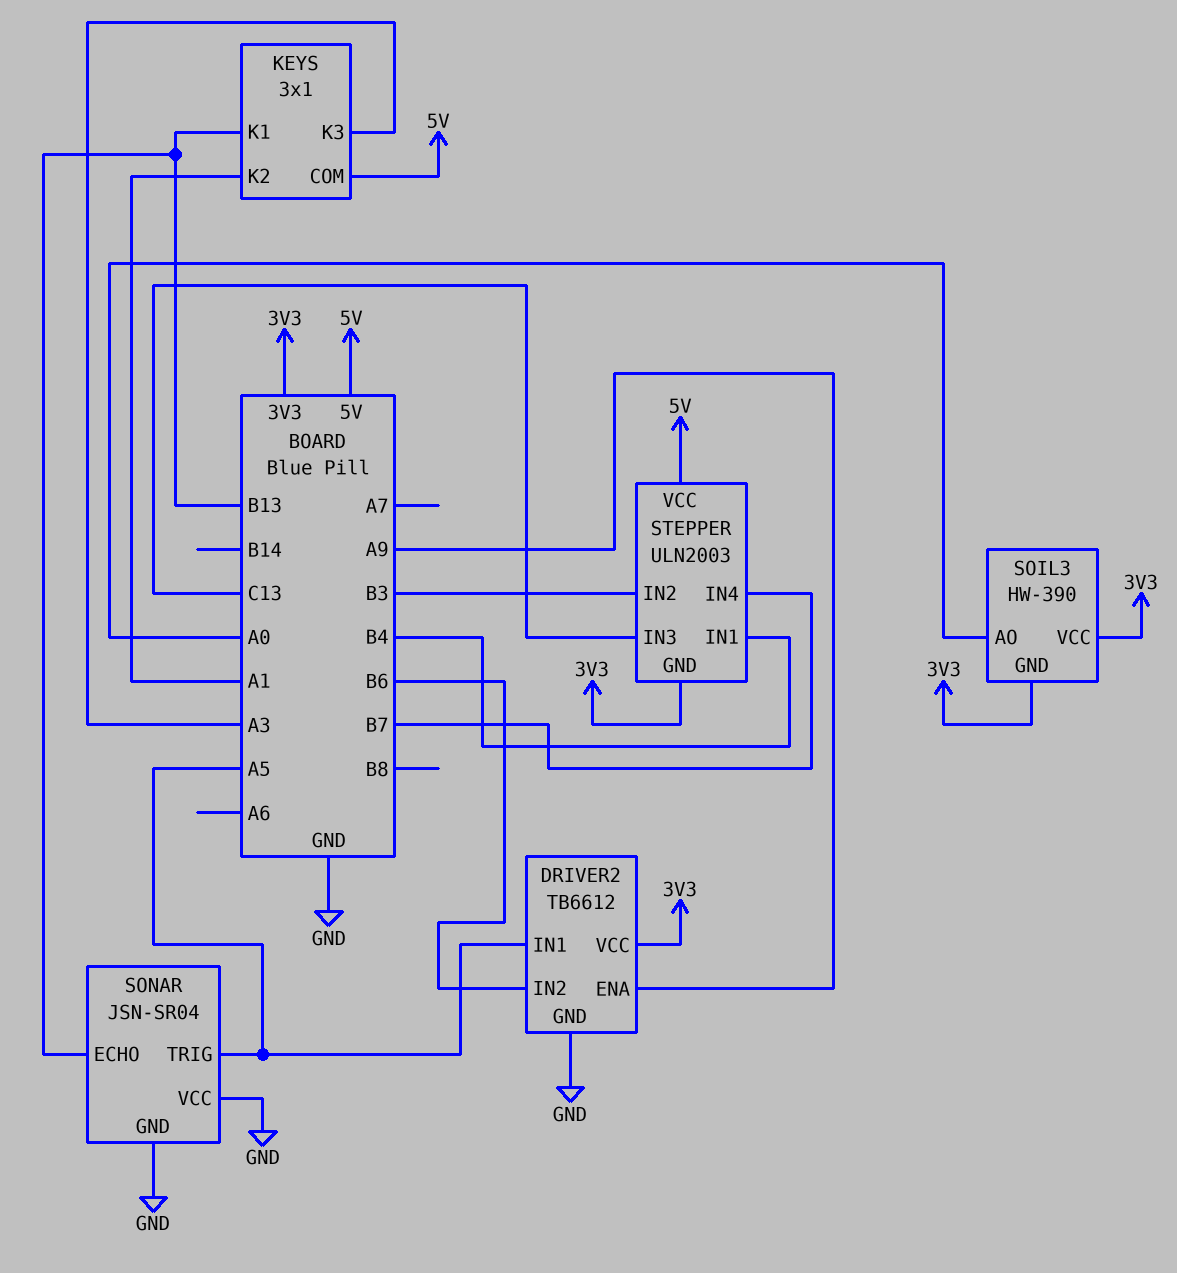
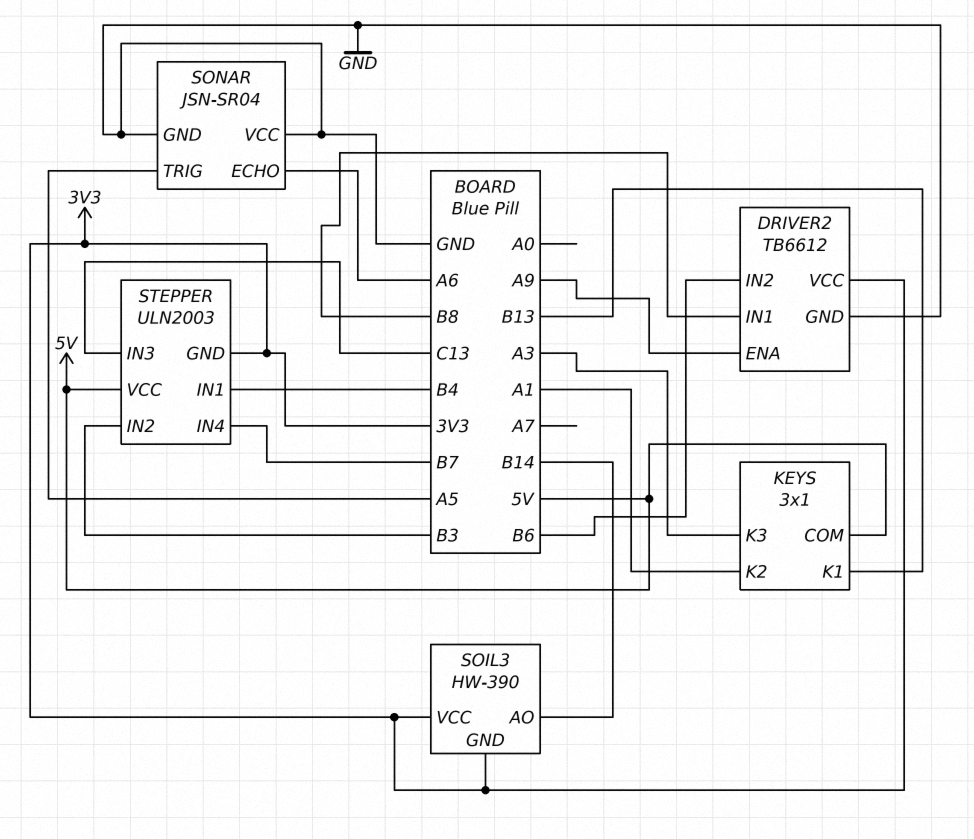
DRIVER2 pin IN1: A5 -> B8
SOIL3 pin AO: A0 -> B14
SONAR pin ECHO: B13 -> A6

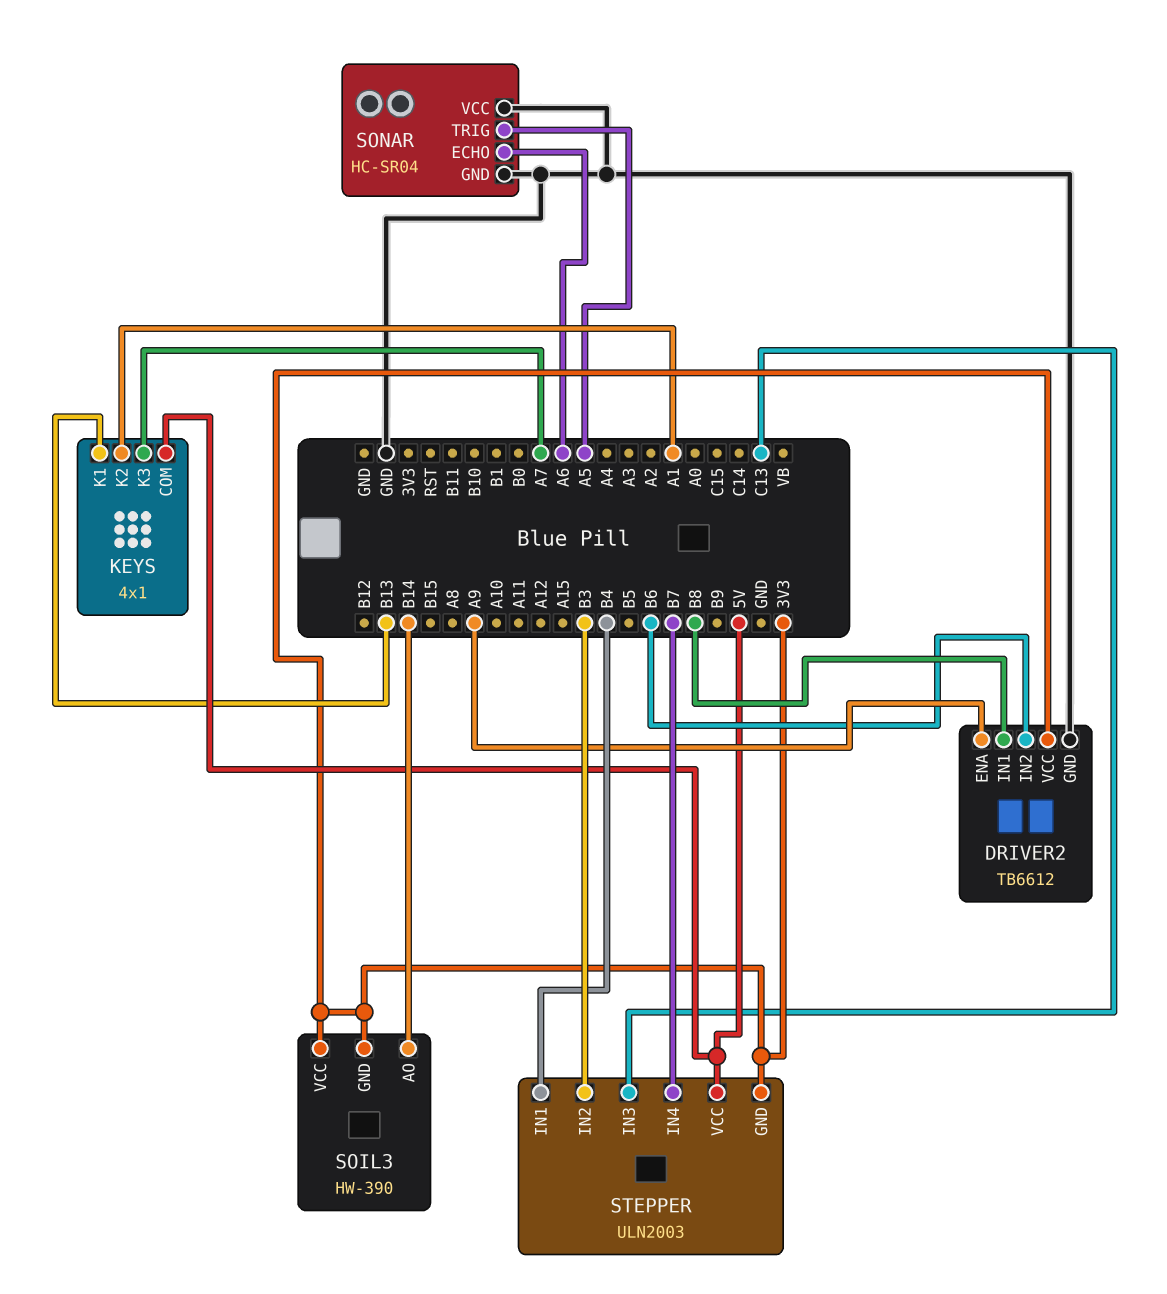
KEYS: 3x1 -> 4x1
KEYS pin K3: A3 -> A7
SONAR: JSN-SR04 -> HC-SR04

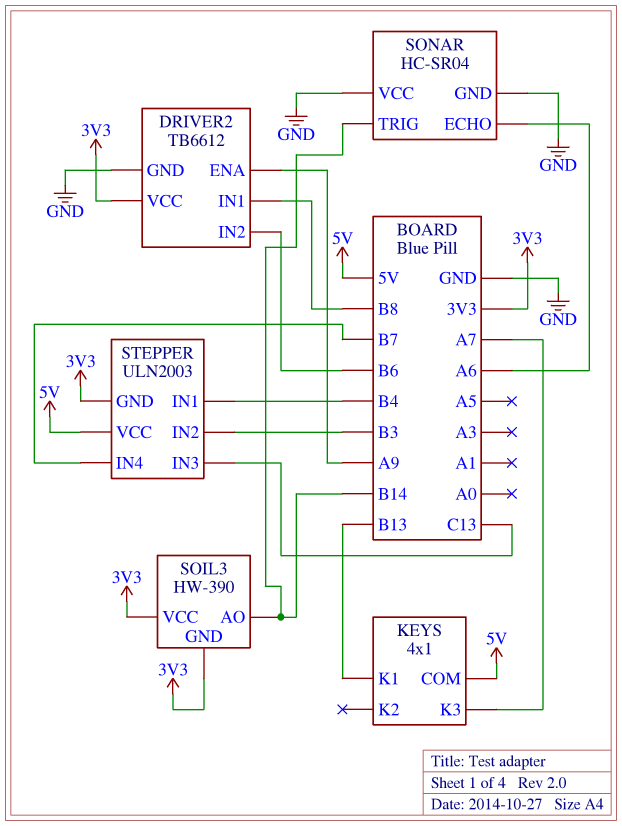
KEYS pin K2: A1 -> none
SONAR pin TRIG: A5 -> B14

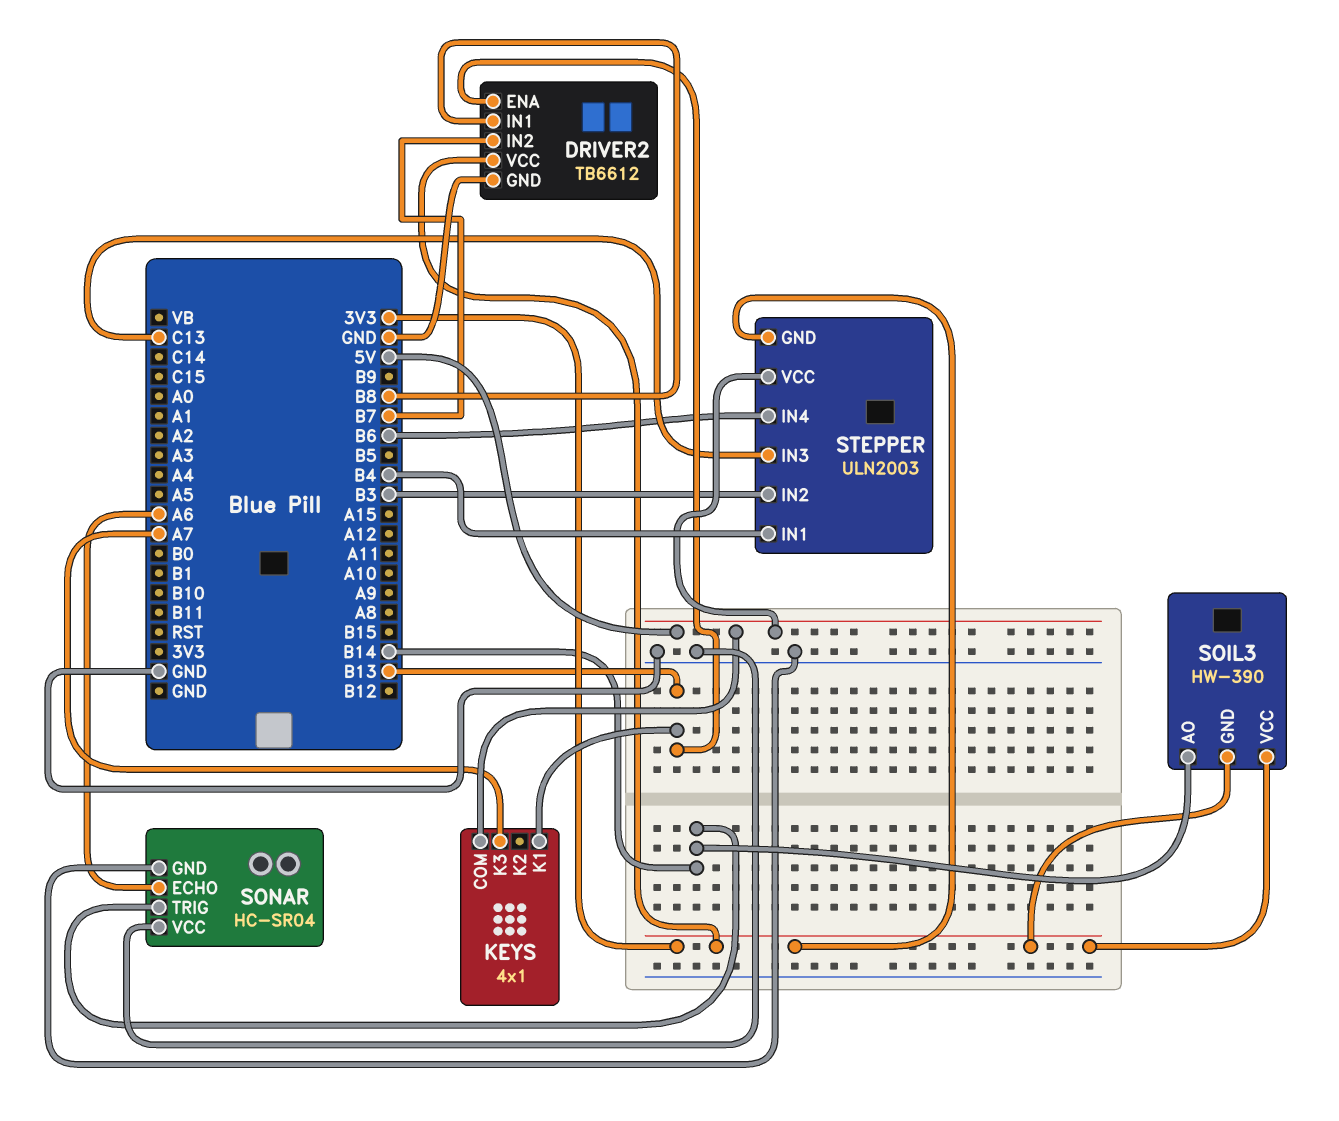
DRIVER2 pin ENA: A9 -> B13
DRIVER2 pin IN2: B6 -> B7
STEPPER pin IN4: B7 -> B6

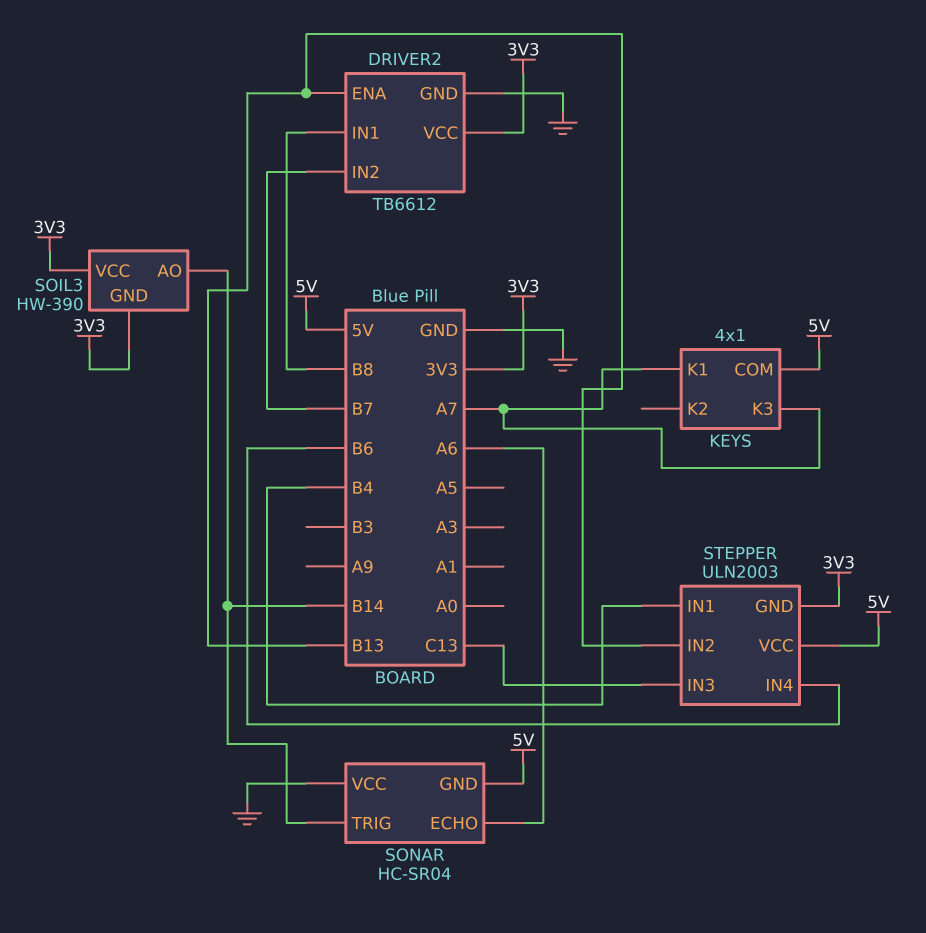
KEYS pin K1: B13 -> A7
SONAR pin GND: GND -> 5V
STEPPER pin IN2: B3 -> B13

